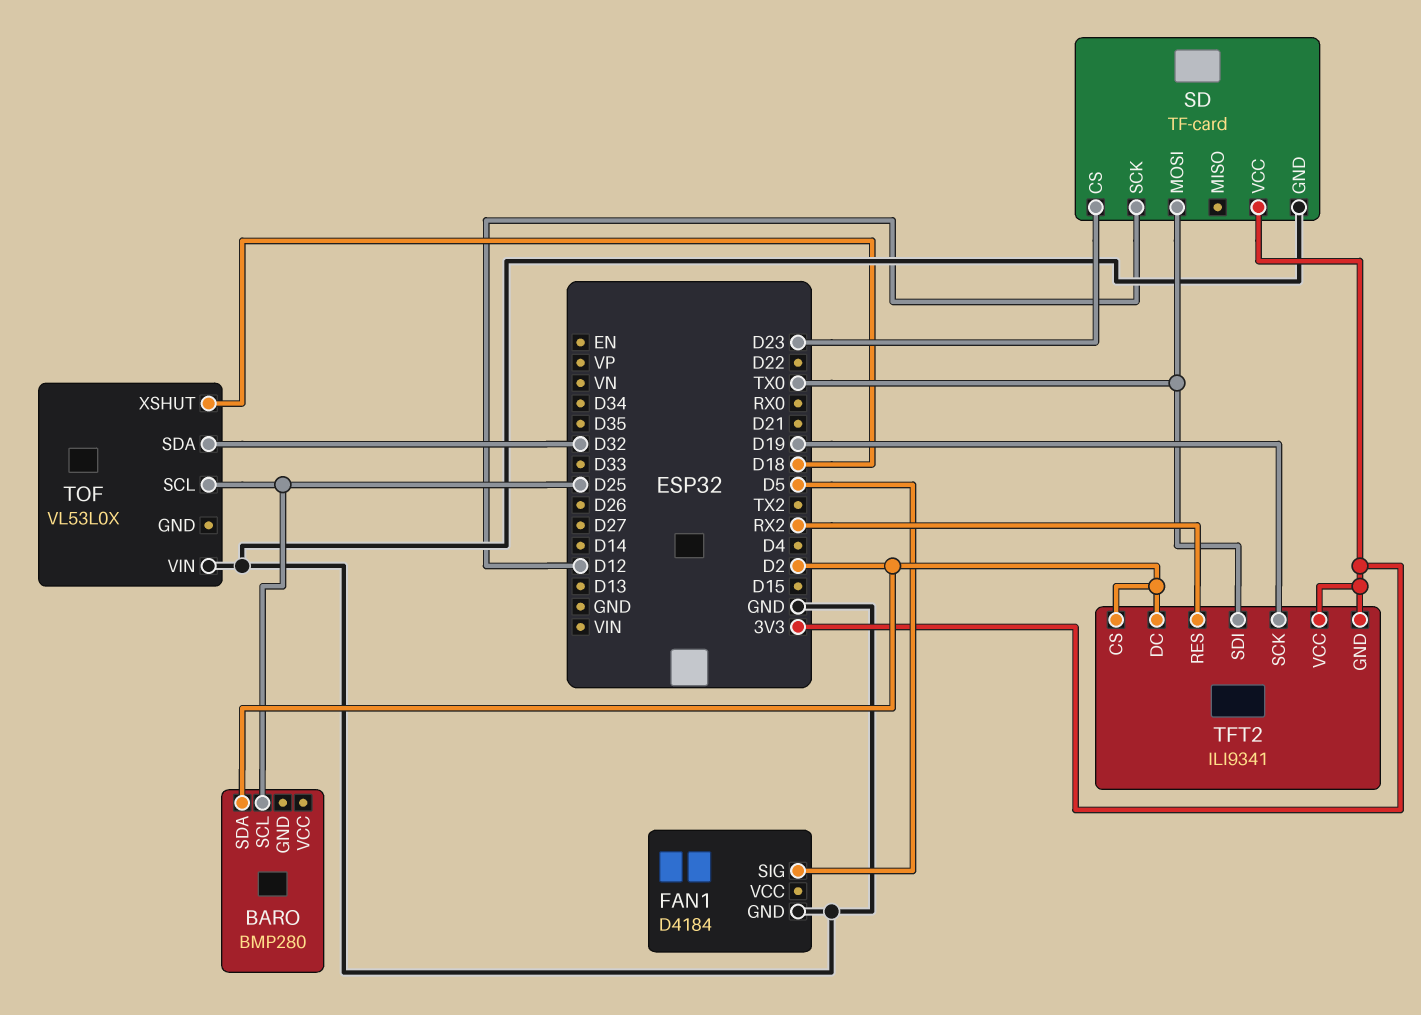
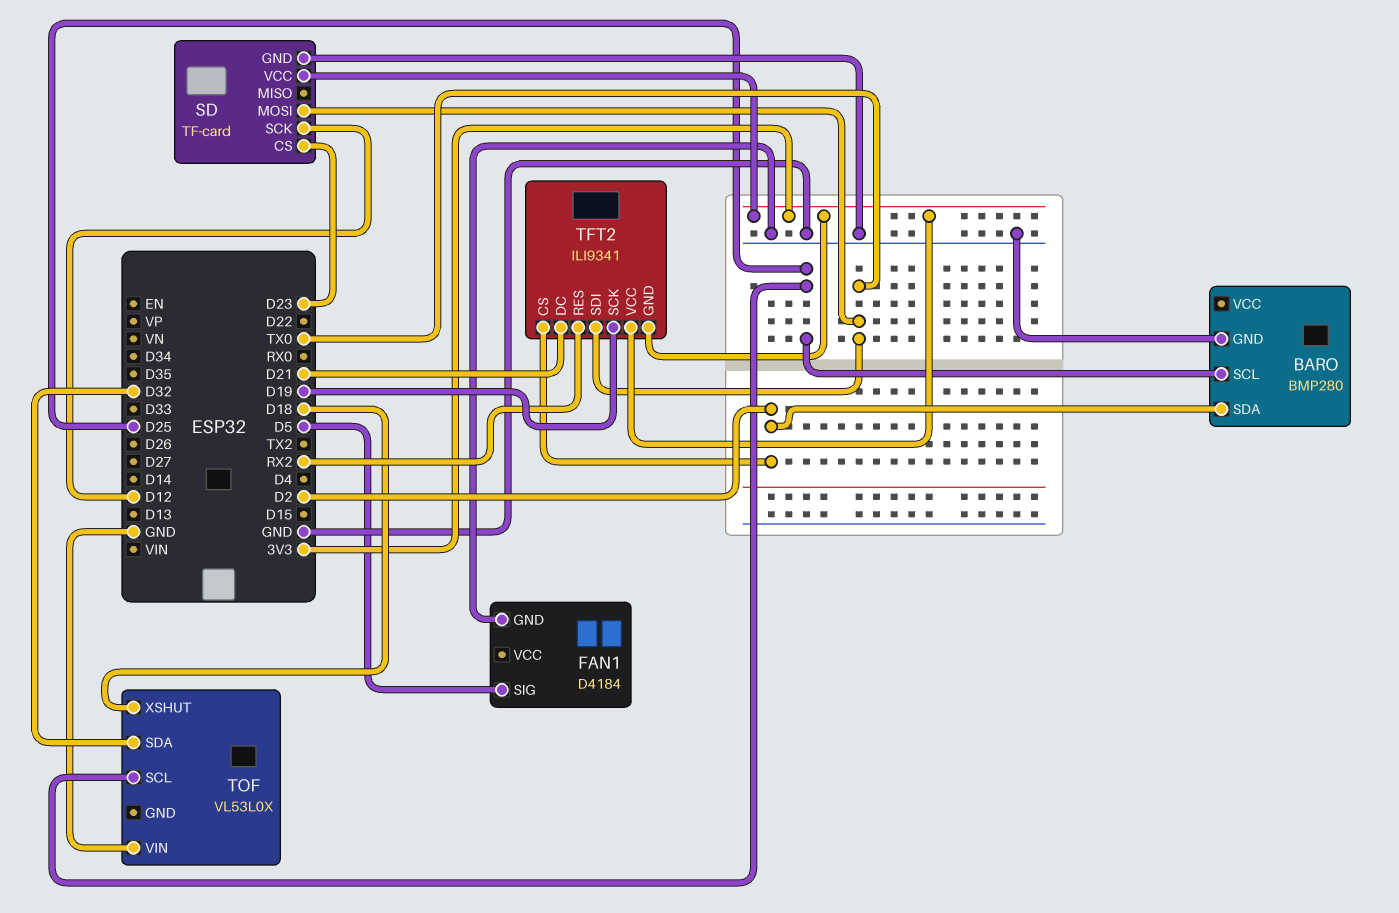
BARO pin GND: none -> GND
TFT2 pin DC: D2 -> D21

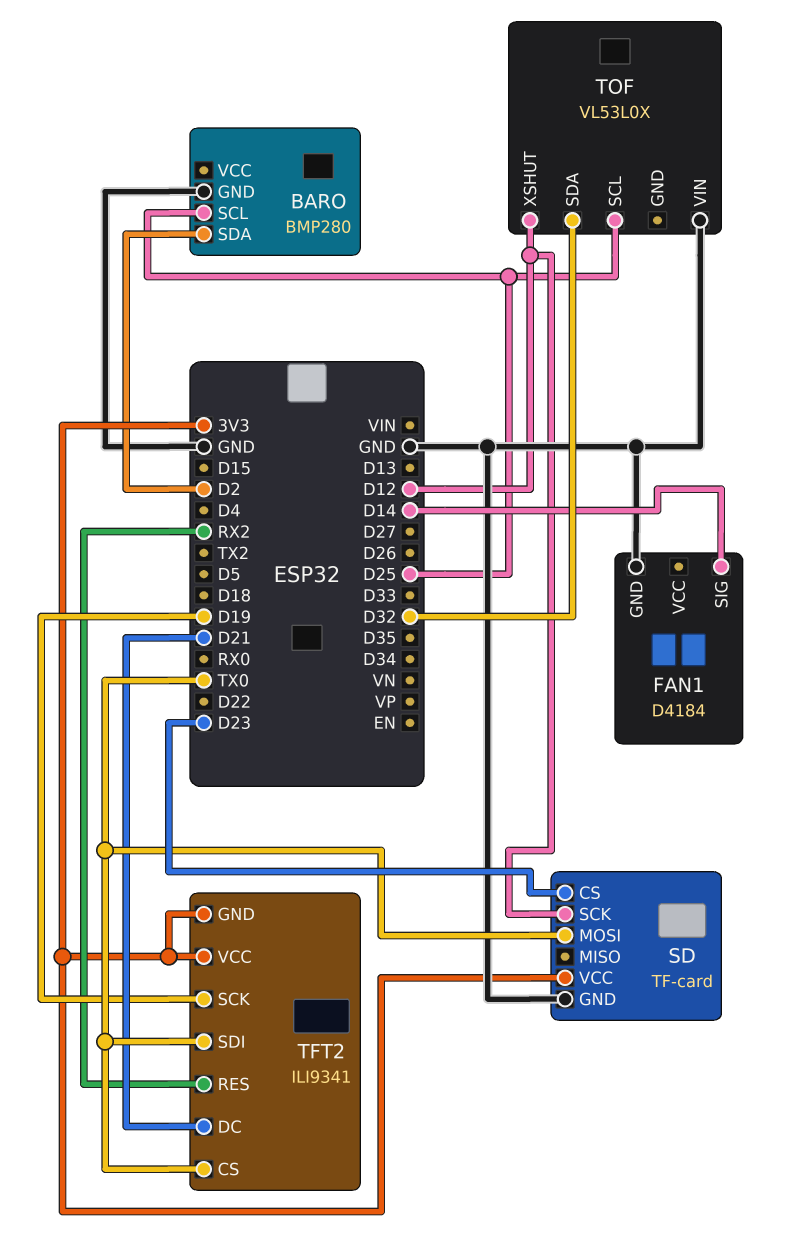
FAN1 pin SIG: D5 -> D14
TFT2 pin CS: D2 -> TX0
TOF pin XSHUT: D18 -> D12

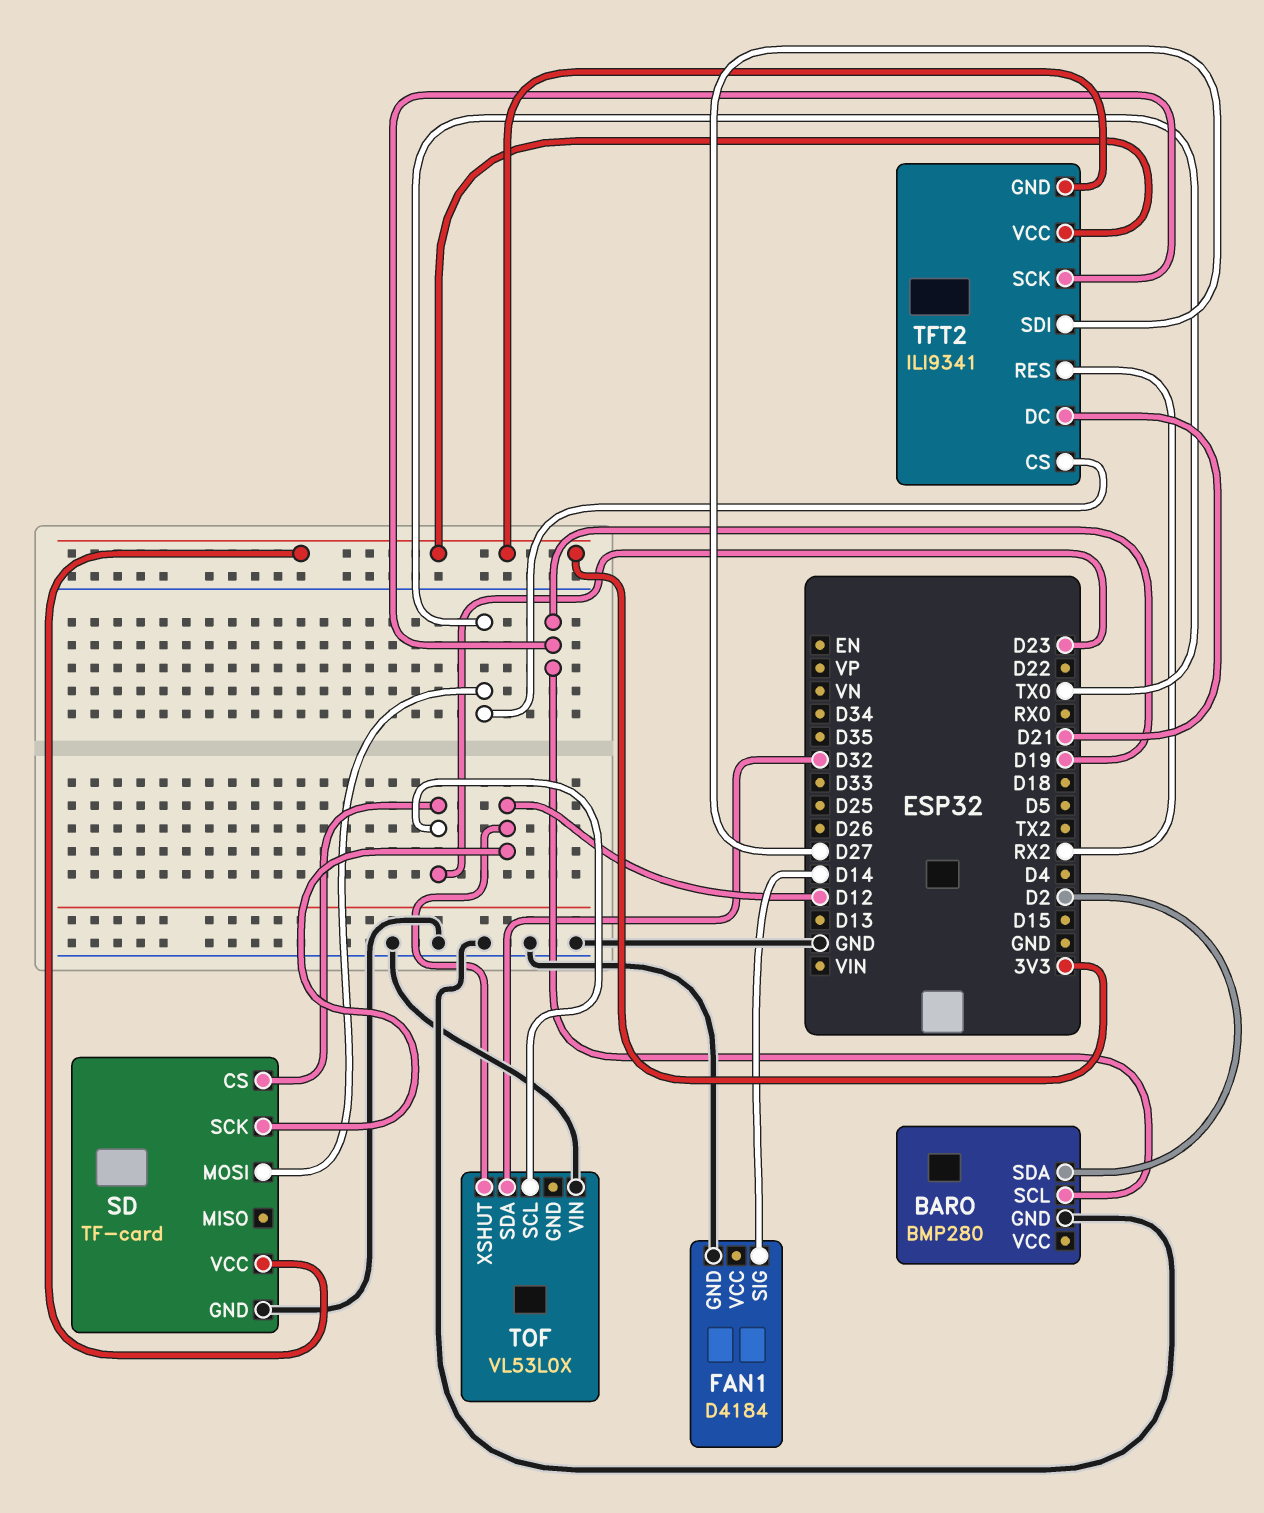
BARO pin SCL: D25 -> D19
TFT2 pin SDI: TX0 -> D27
TOF pin SCL: D25 -> D23

